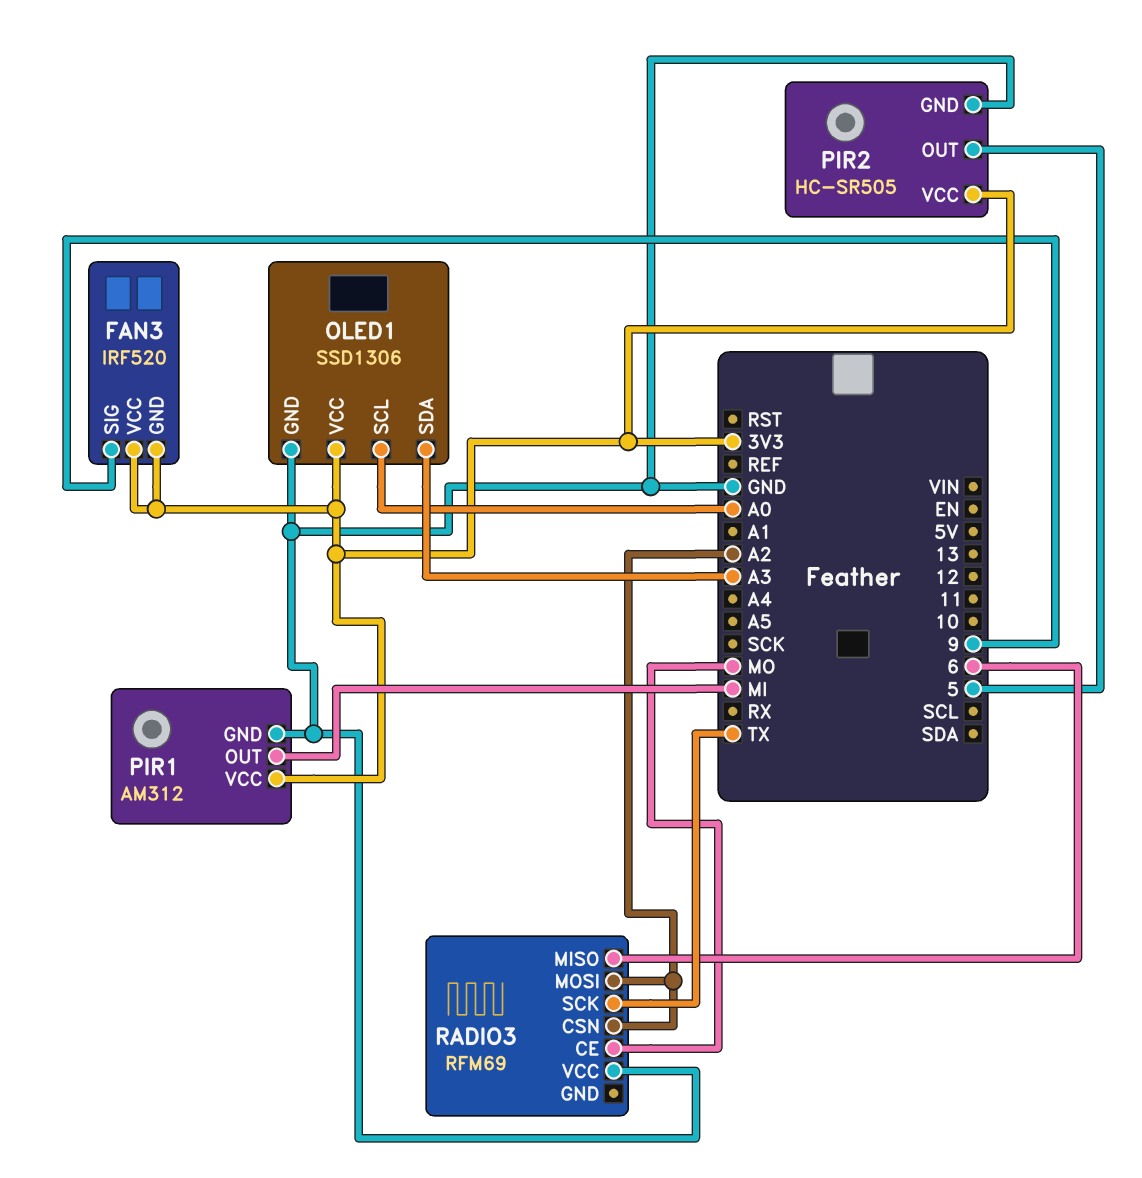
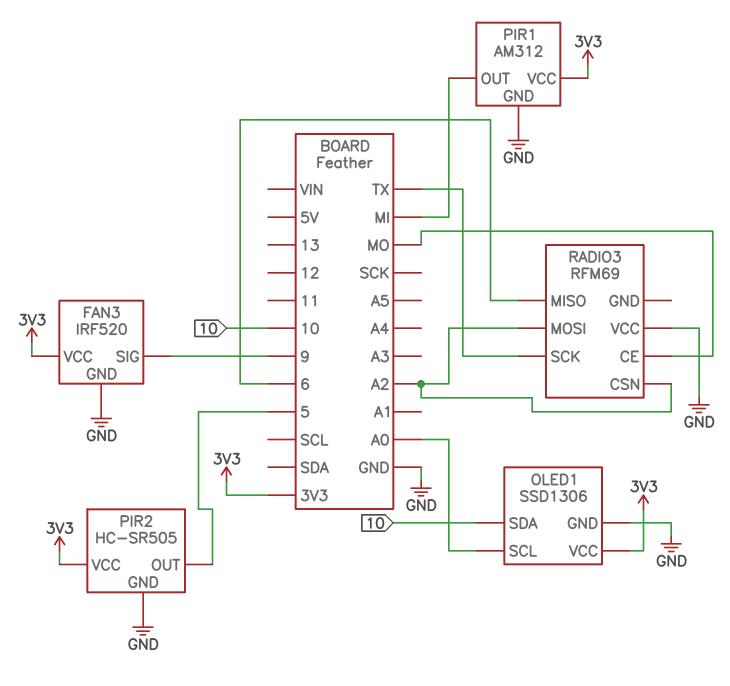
FAN3 pin GND: 3V3 -> GND
OLED1 pin SDA: A3 -> 10

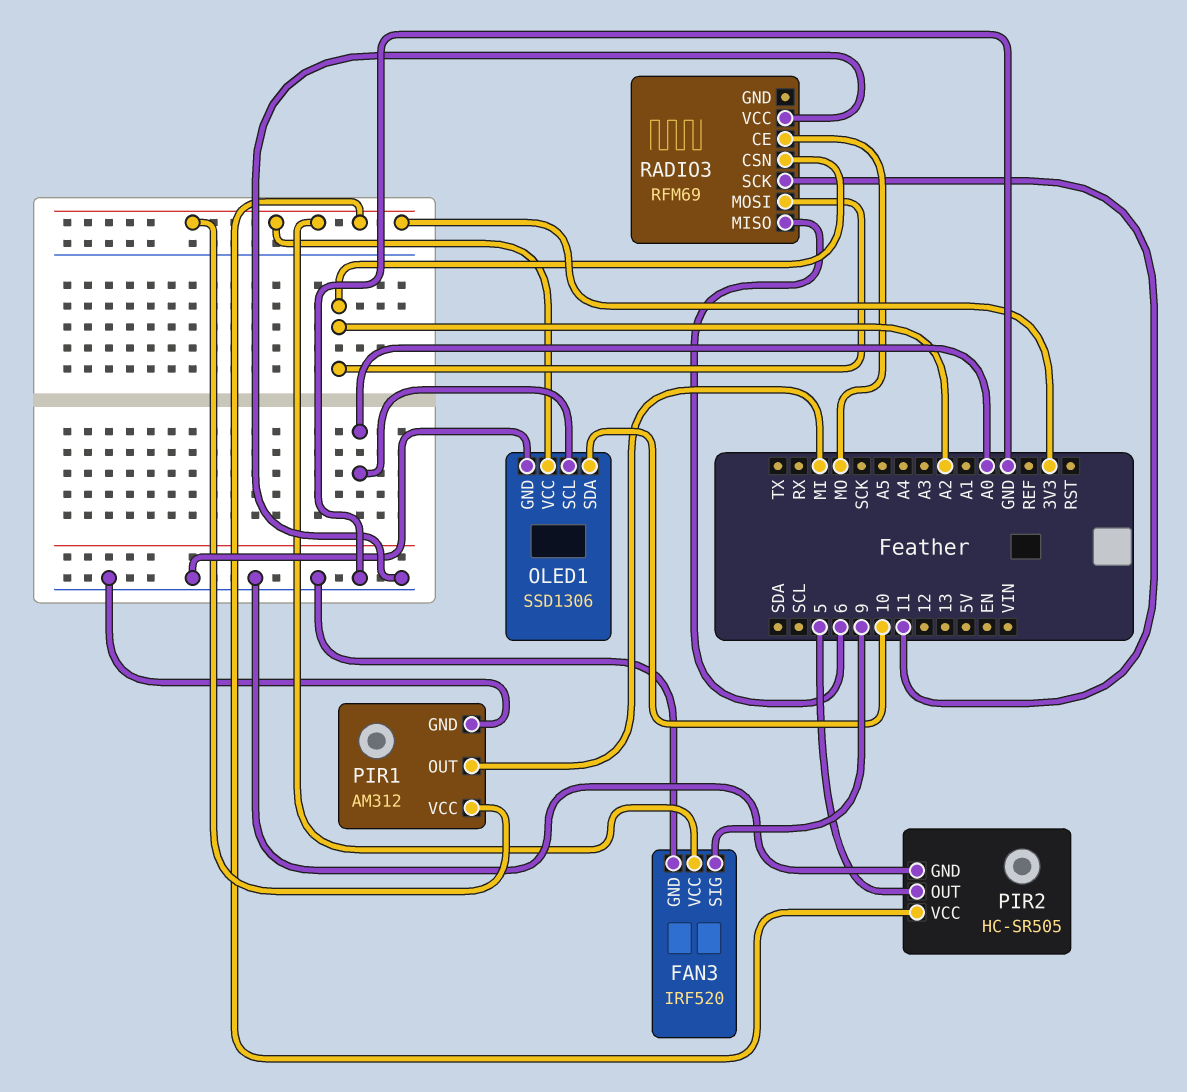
RADIO3 pin SCK: TX -> 11

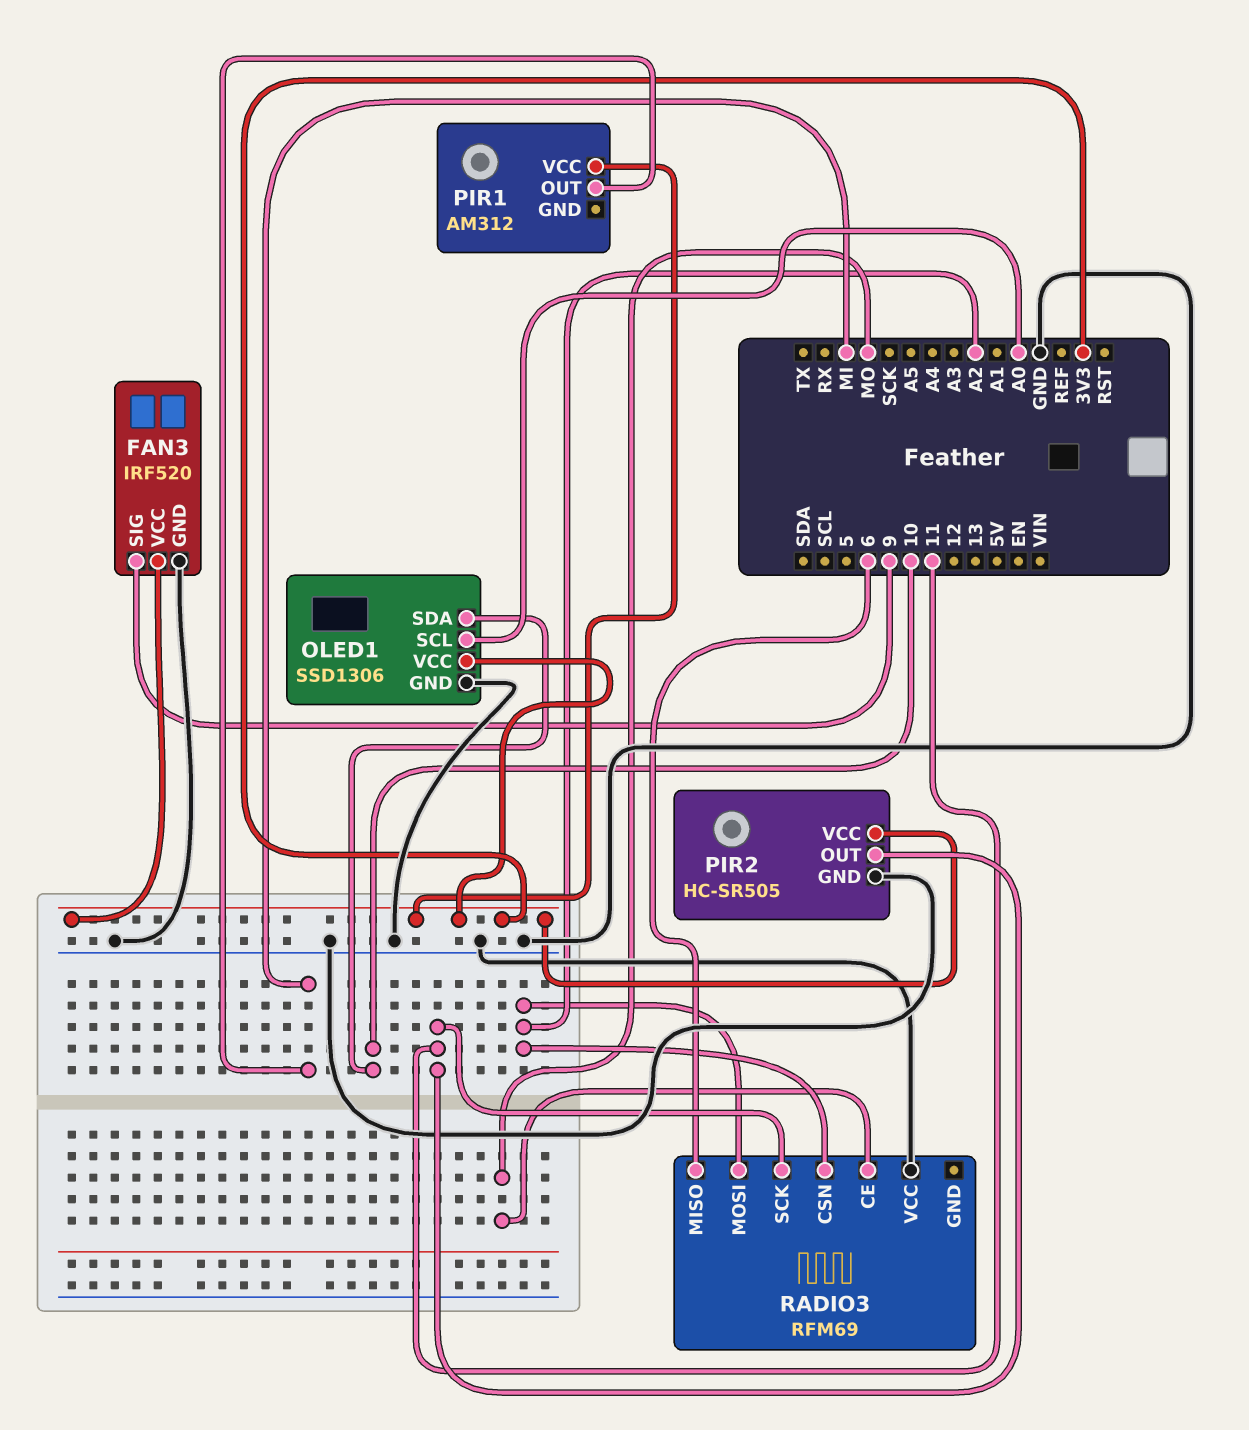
PIR1 pin GND: GND -> none
PIR2 pin OUT: 5 -> 11

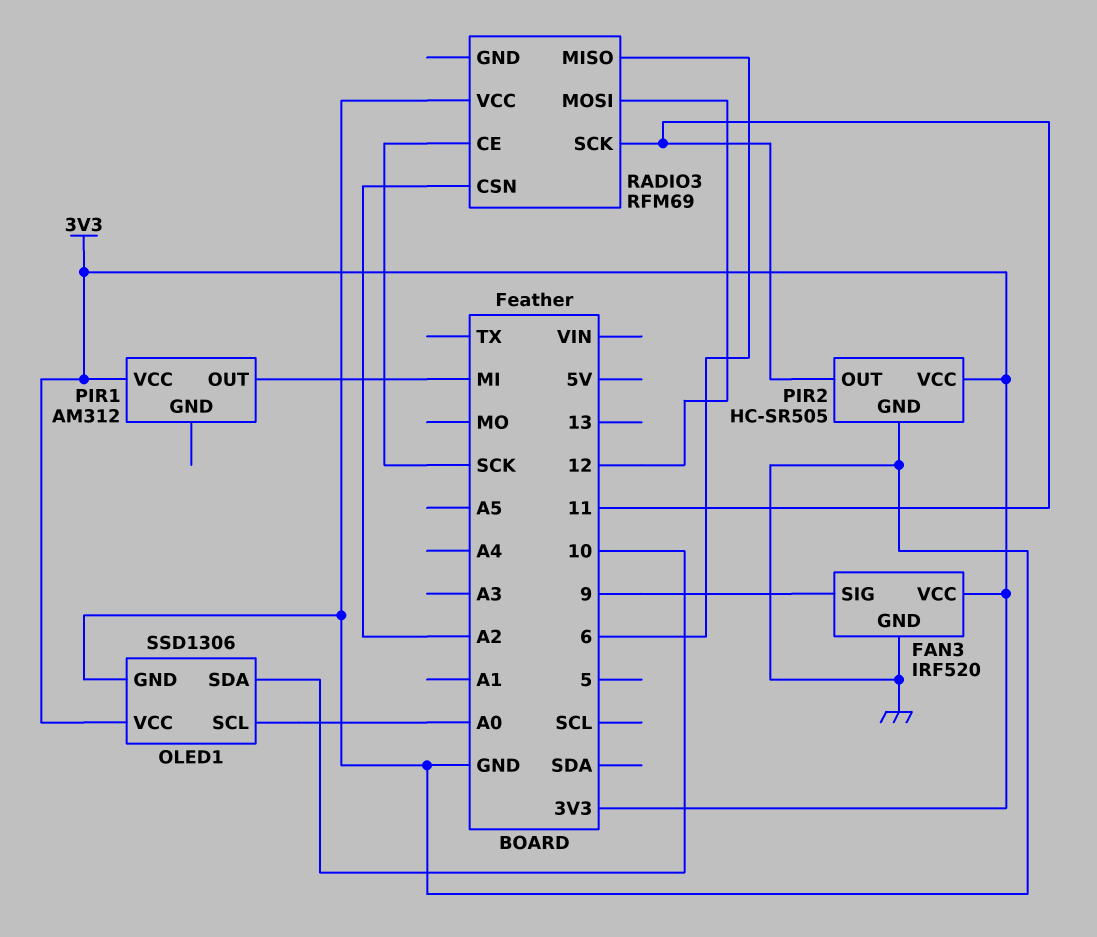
RADIO3 pin CE: MO -> SCK
RADIO3 pin MOSI: A2 -> 12

